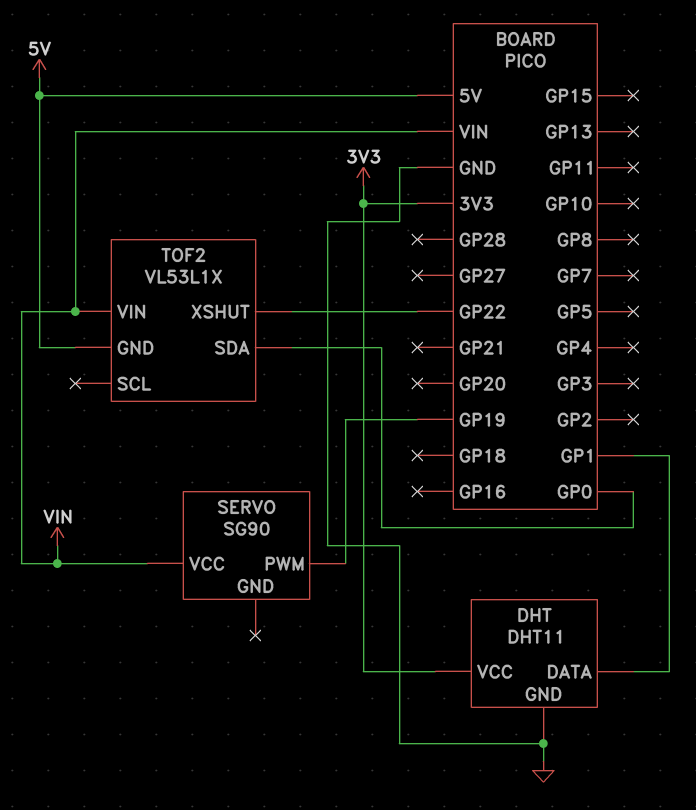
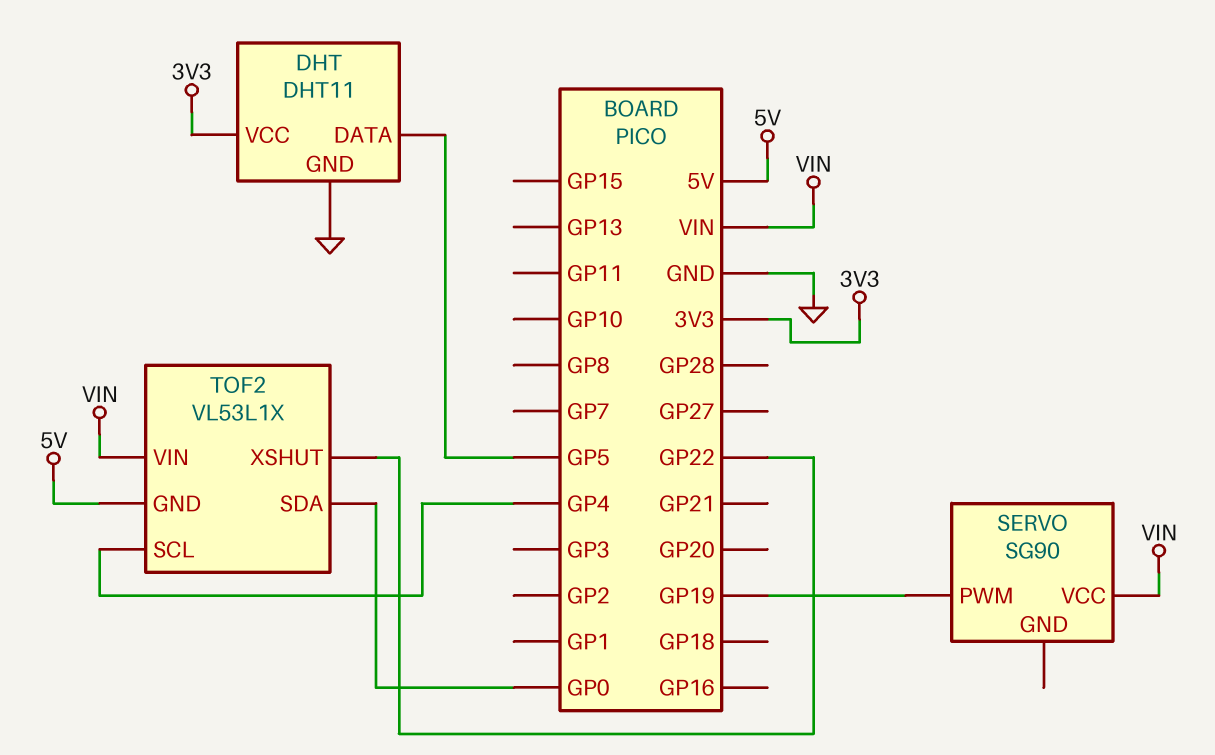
DHT pin DATA: GP1 -> GP5
TOF2 pin SCL: none -> GP4

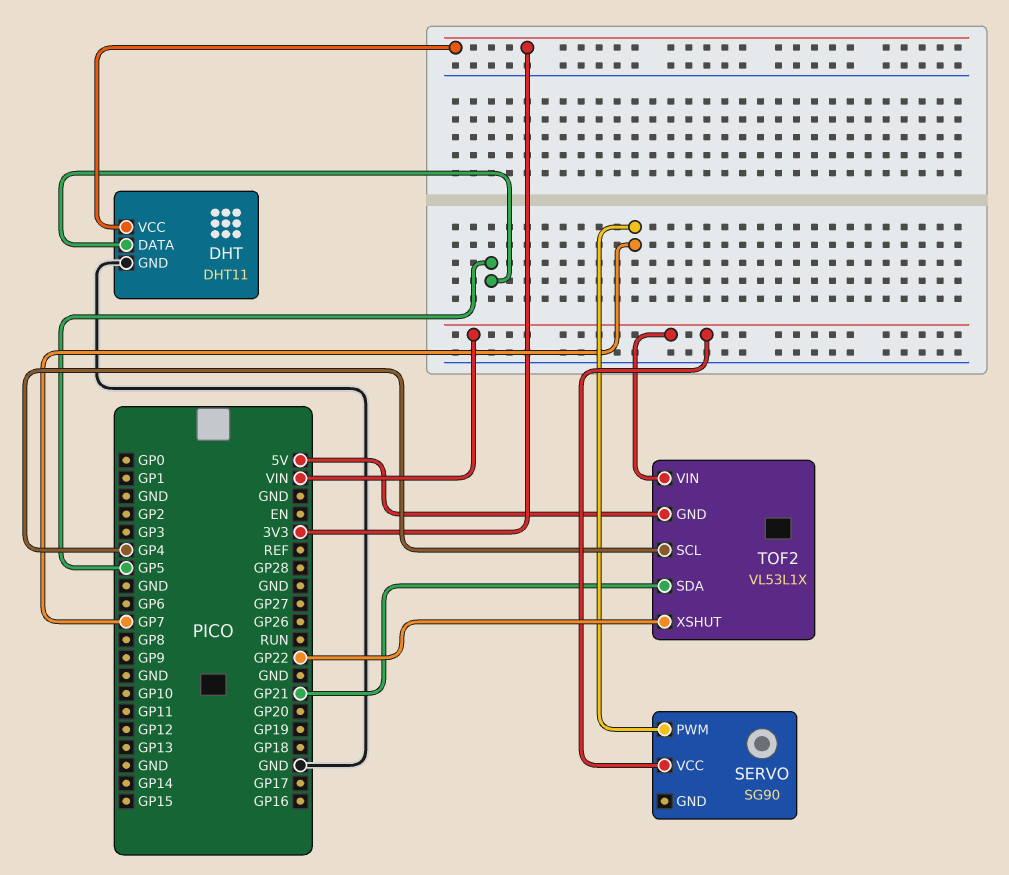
SERVO pin PWM: GP19 -> GP7
TOF2 pin SDA: GP0 -> GP21

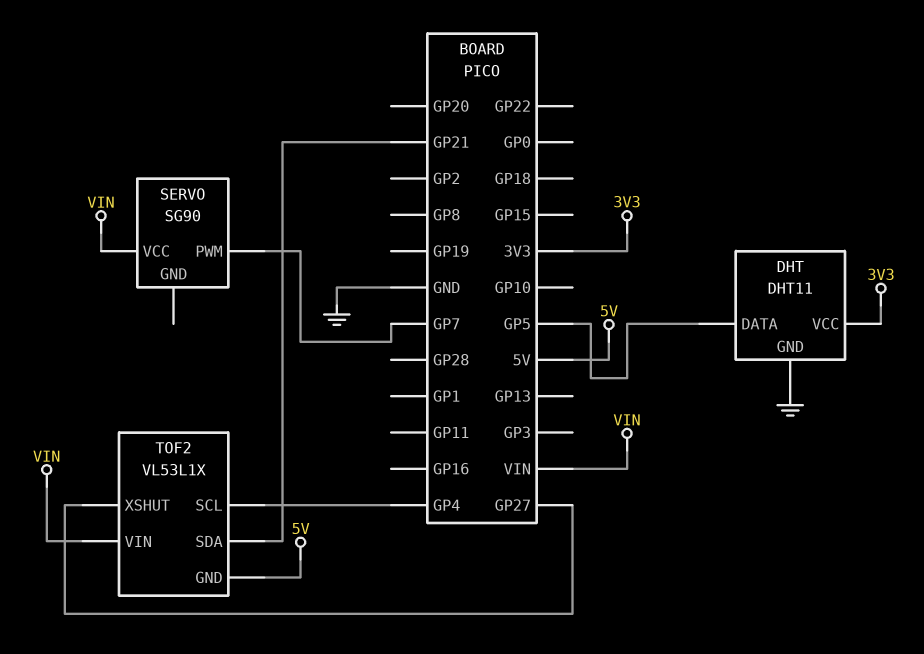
TOF2 pin XSHUT: GP22 -> GP27

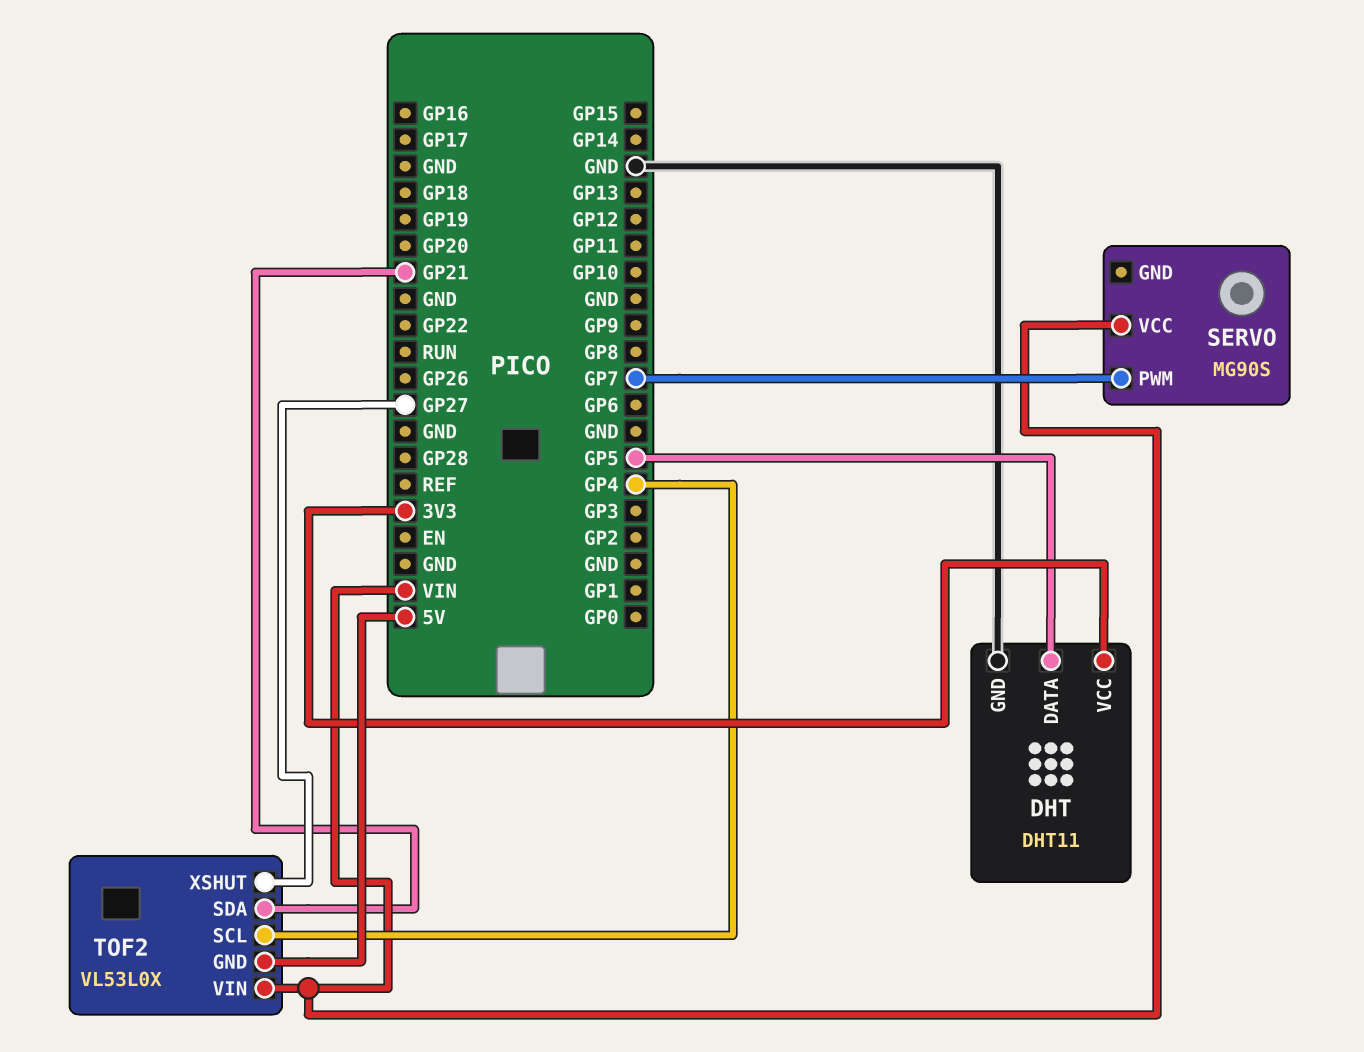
SERVO: SG90 -> MG90S
TOF2: VL53L1X -> VL53L0X

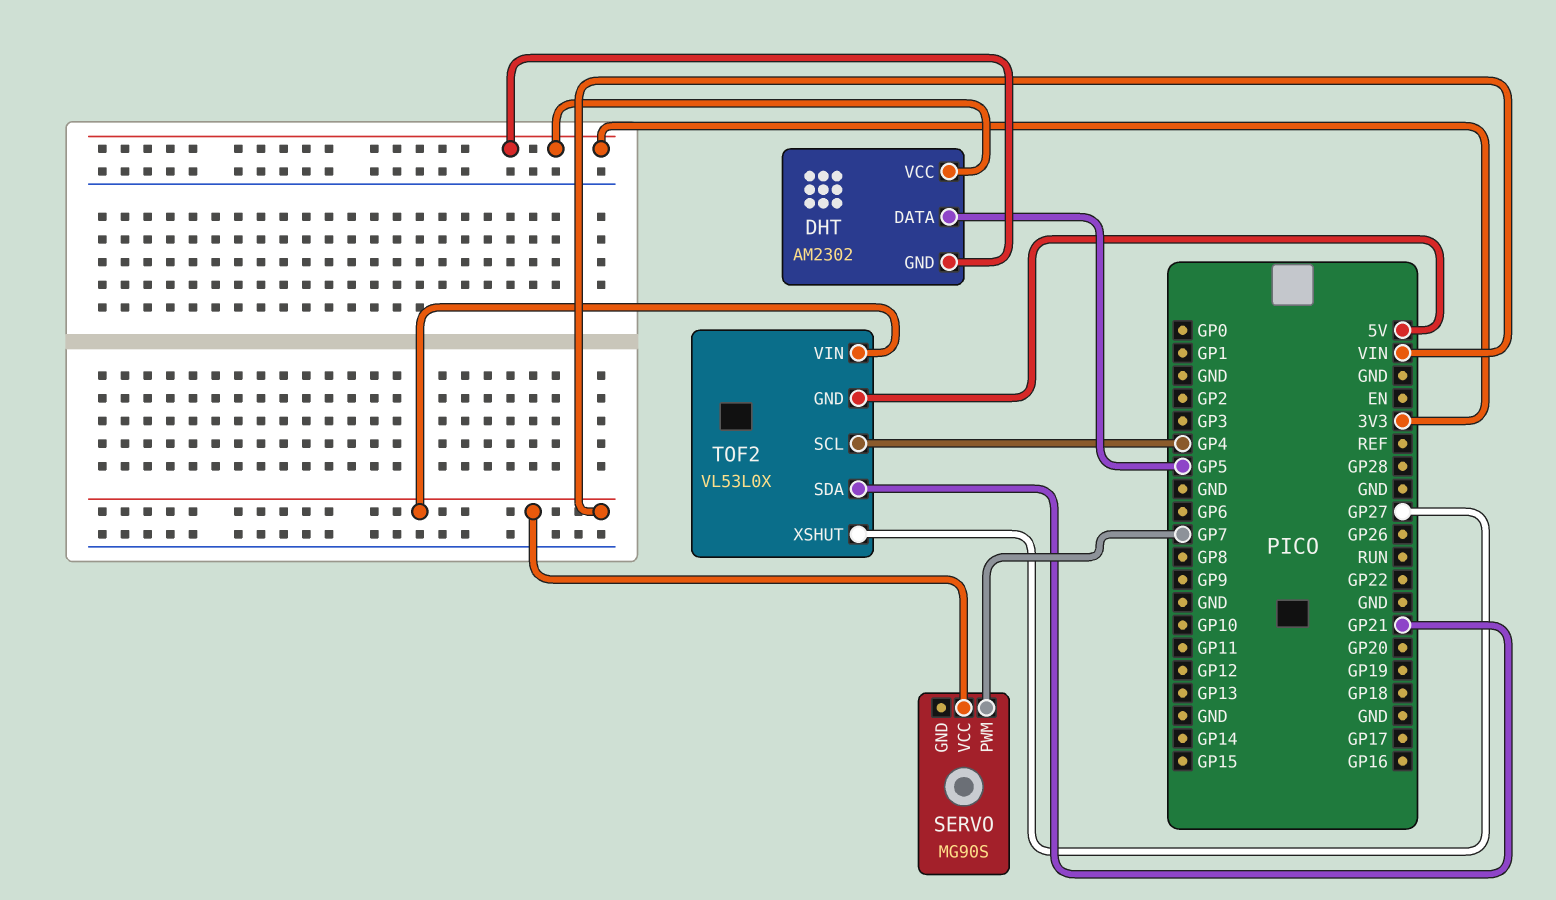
DHT: DHT11 -> AM2302
DHT pin GND: GND -> 3V3

